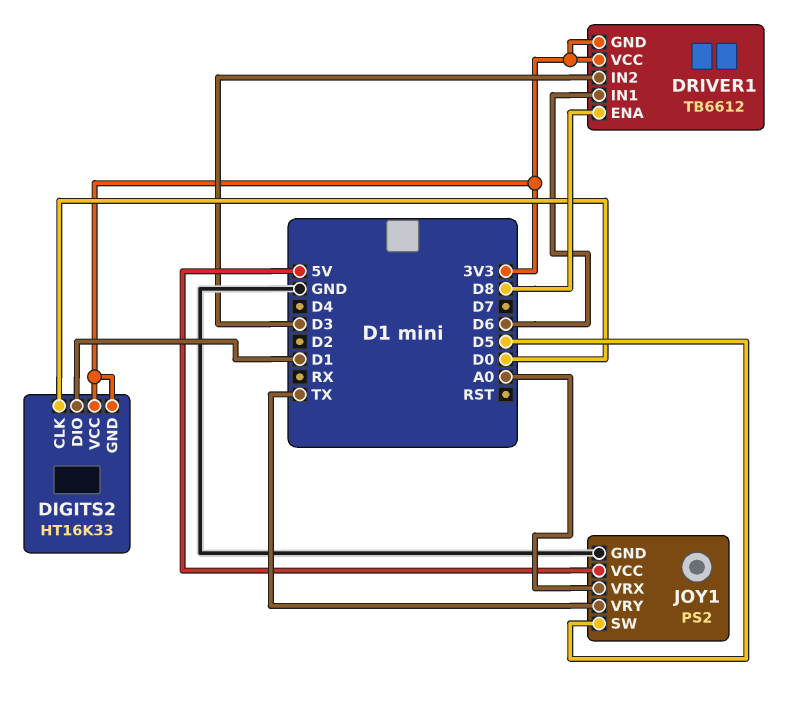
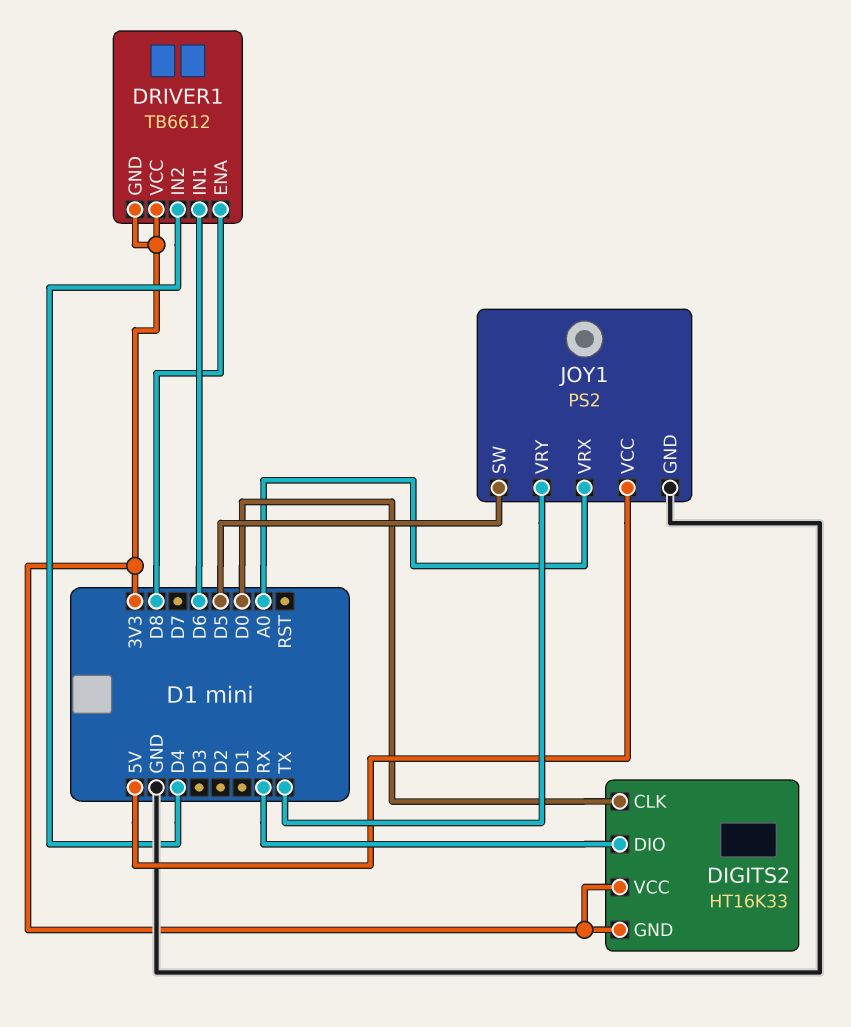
DIGITS2 pin DIO: D1 -> RX
DRIVER1 pin IN2: D3 -> D4

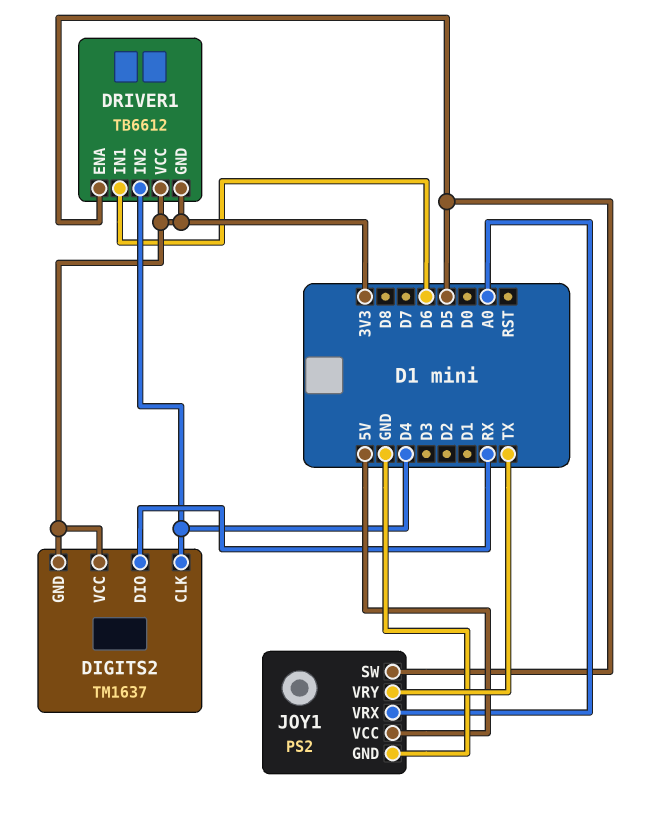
DIGITS2: HT16K33 -> TM1637
DIGITS2 pin CLK: D0 -> D4
DRIVER1 pin ENA: D8 -> D5

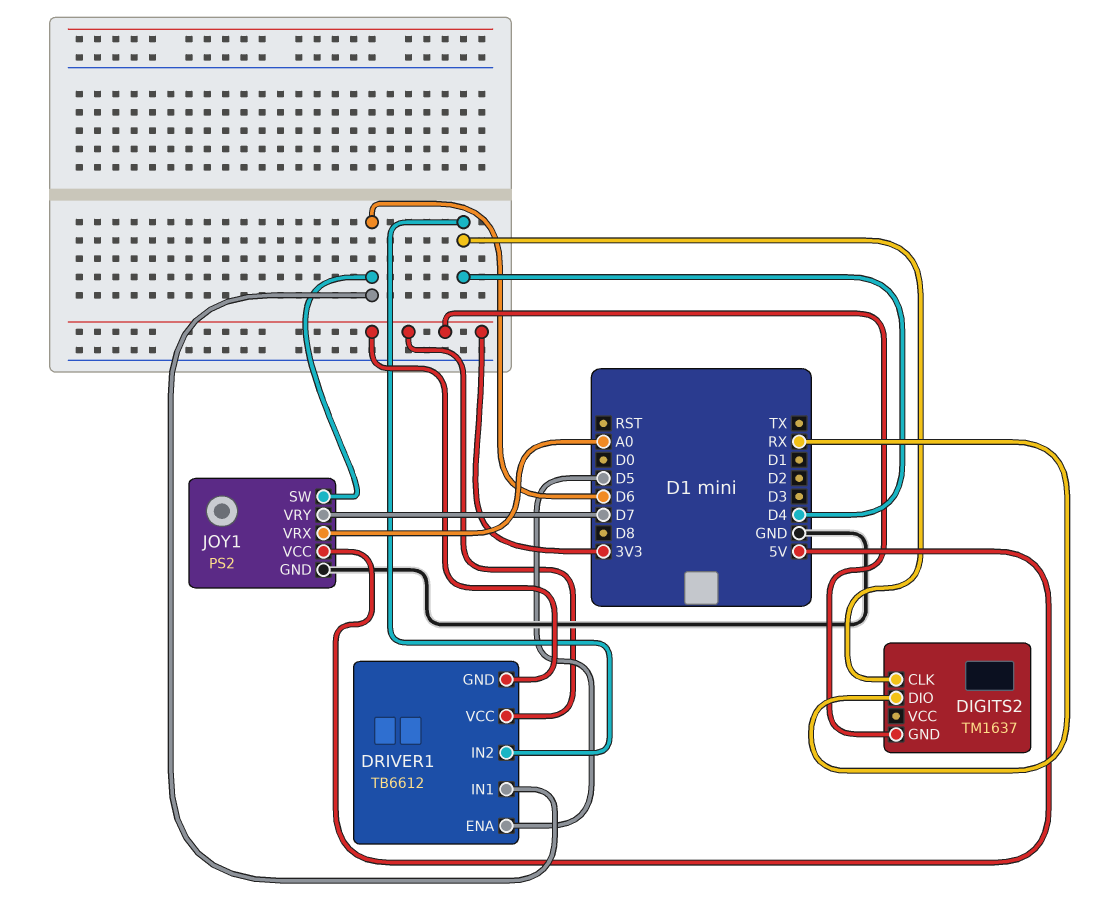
DIGITS2 pin VCC: 3V3 -> none
JOY1 pin SW: D5 -> D6
JOY1 pin VRY: TX -> D7

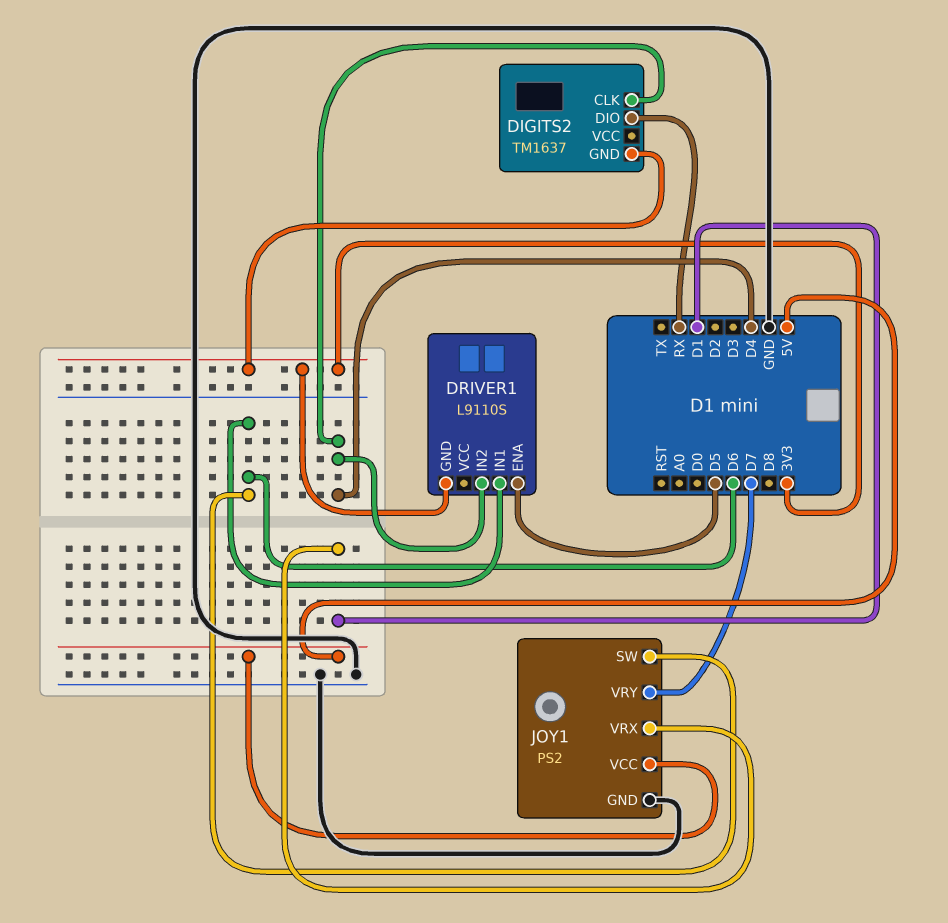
DRIVER1: TB6612 -> L9110S
DRIVER1 pin VCC: 3V3 -> none
JOY1 pin VRX: A0 -> D1

